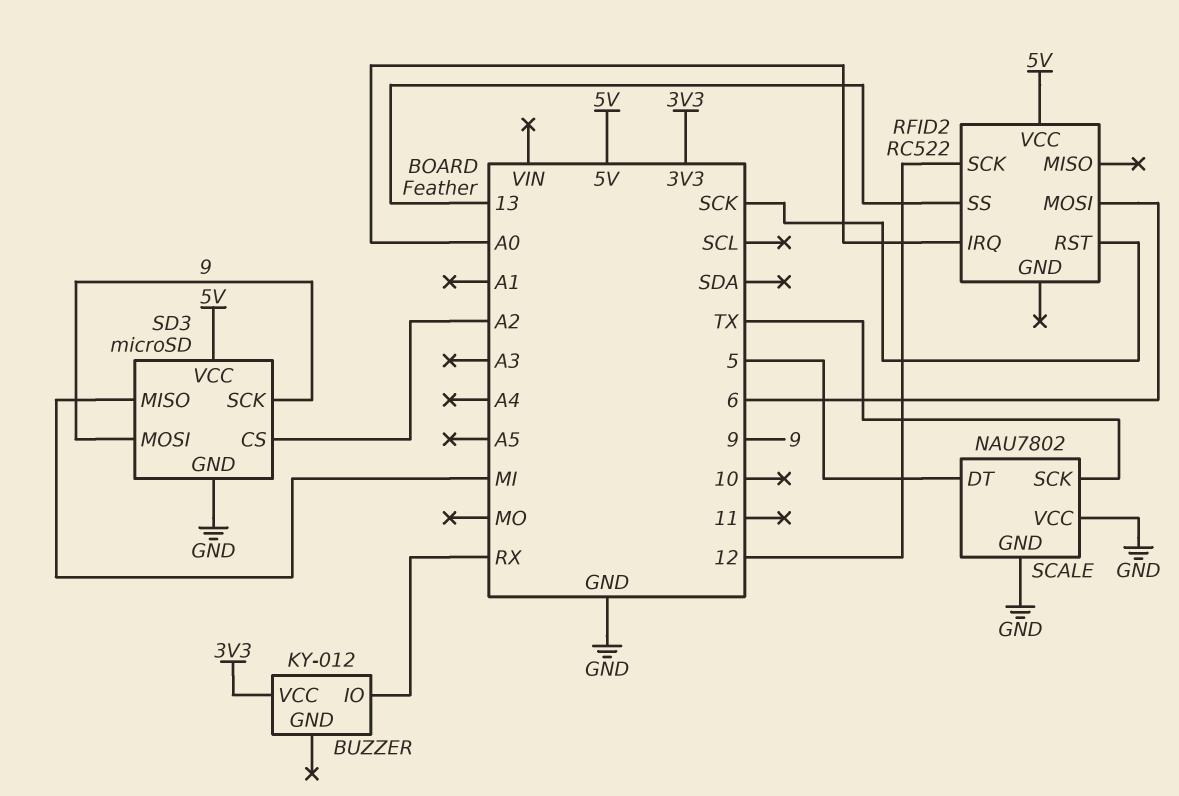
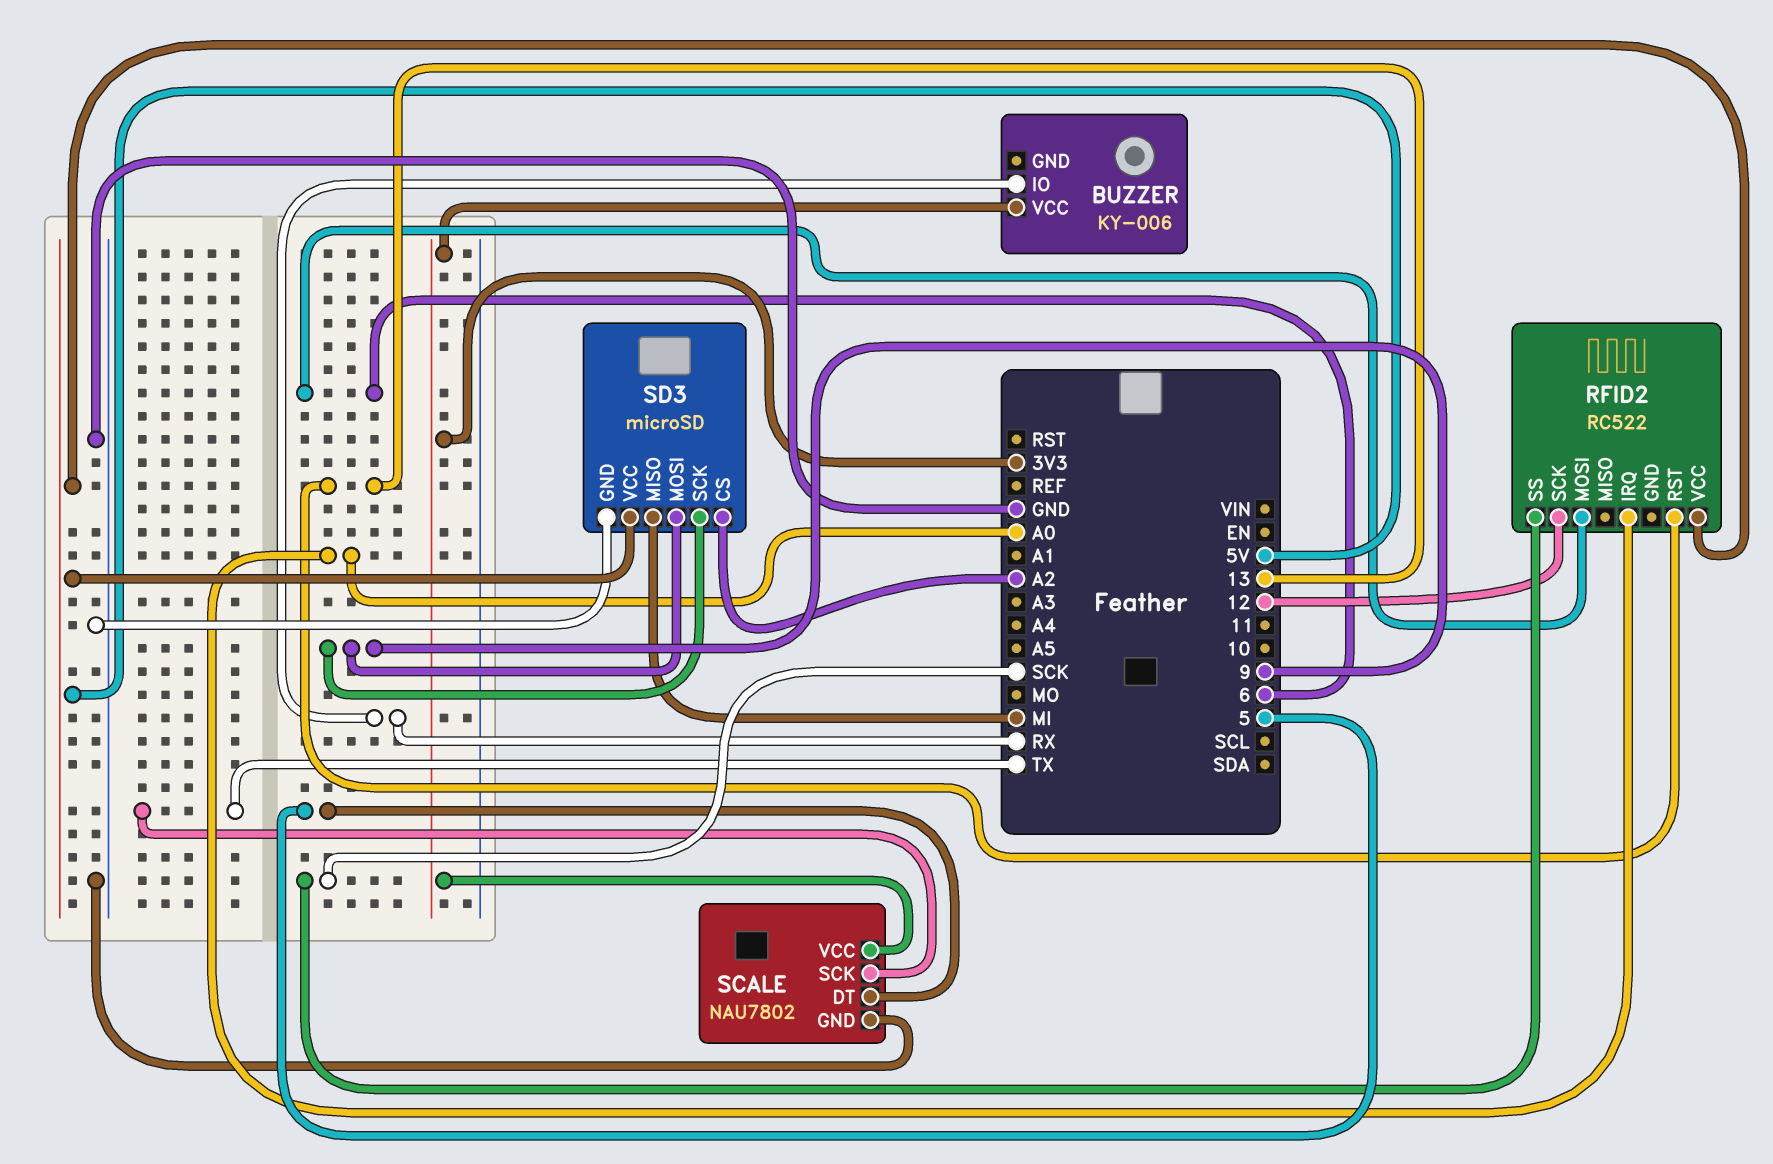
BUZZER: KY-012 -> KY-006
RFID2 pin RST: SCK -> 13
RFID2 pin SS: 13 -> SCK
SCALE pin VCC: GND -> 3V3

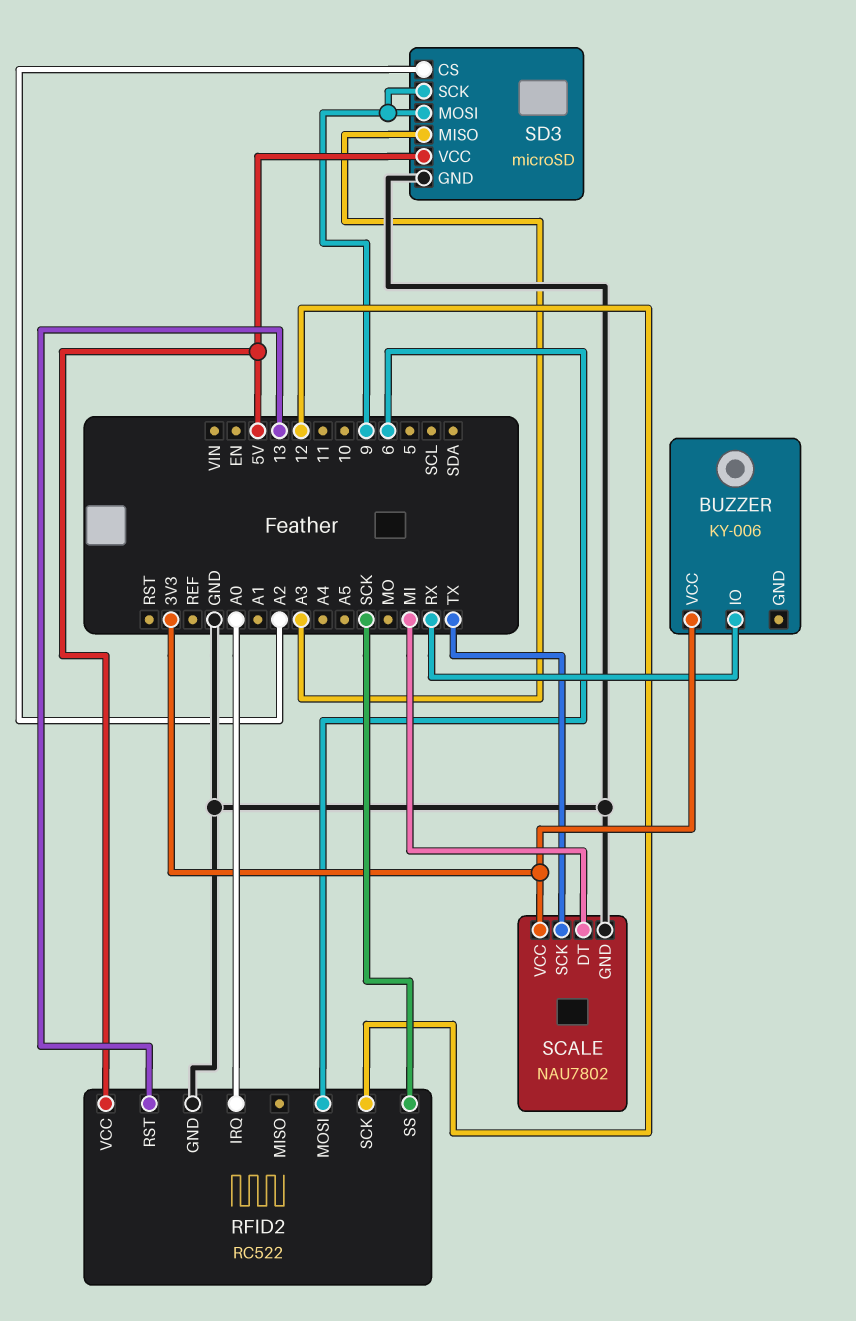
RFID2 pin GND: none -> GND
SCALE pin DT: 5 -> MI
SD3 pin MISO: MI -> A3

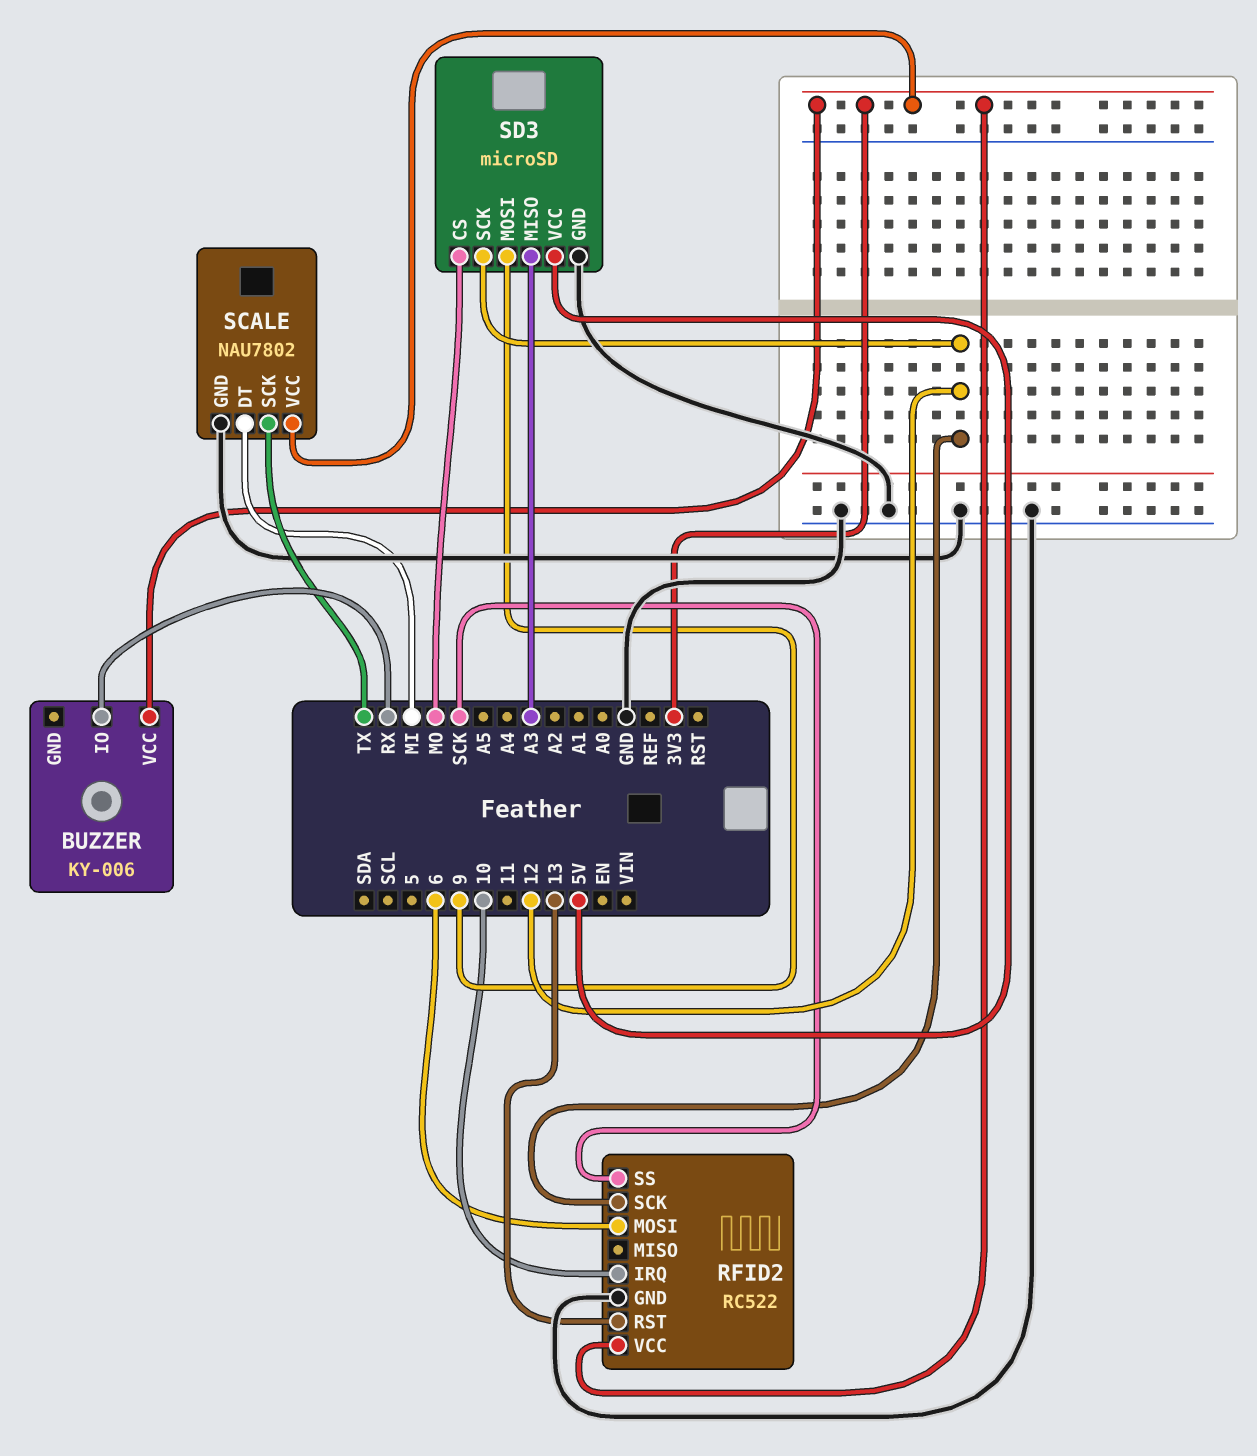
RFID2 pin IRQ: A0 -> 10
RFID2 pin VCC: 5V -> 3V3
SD3 pin CS: A2 -> MO
SD3 pin SCK: 9 -> 12

